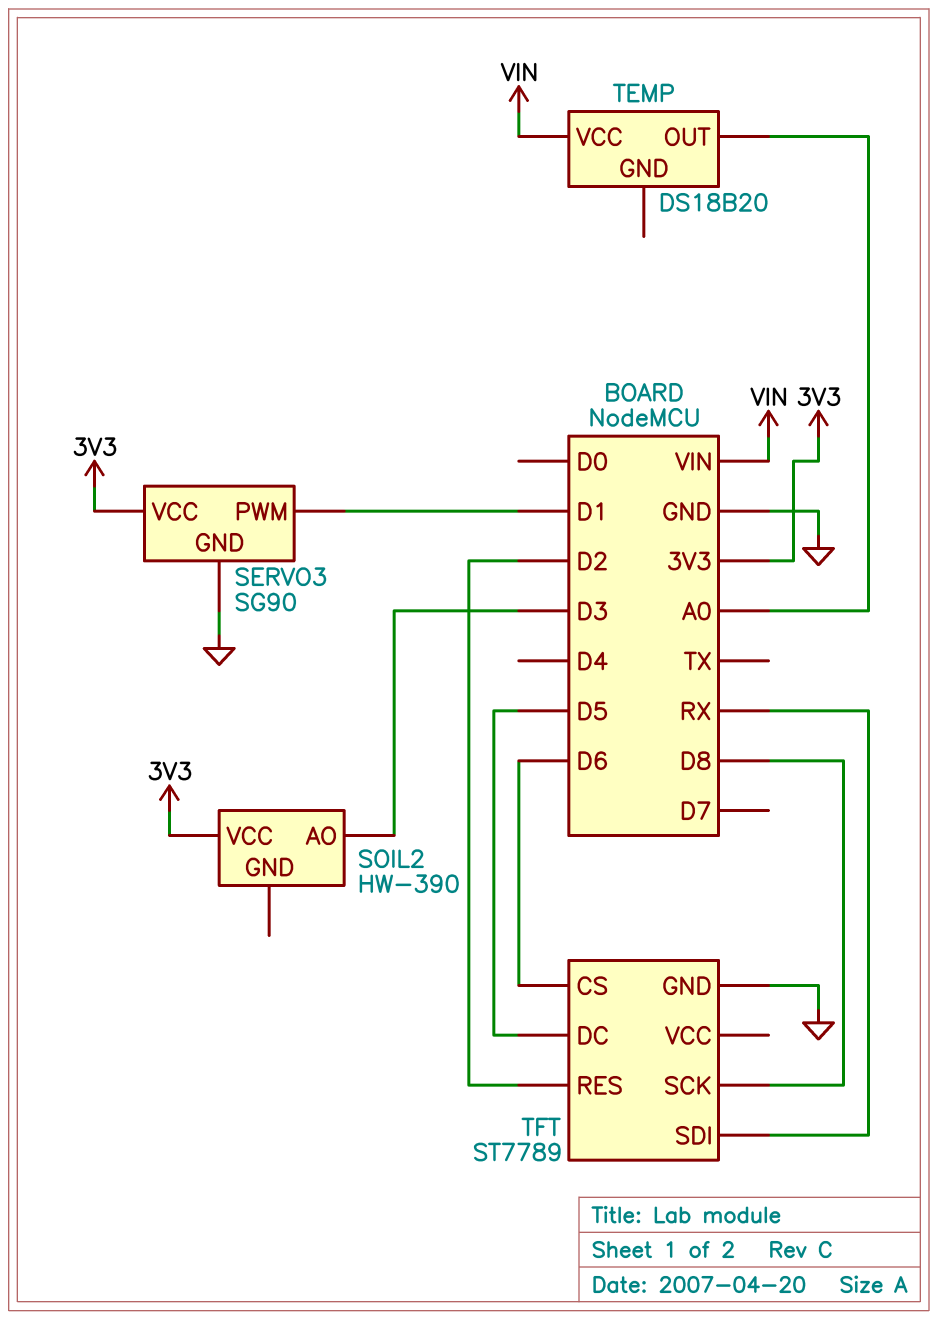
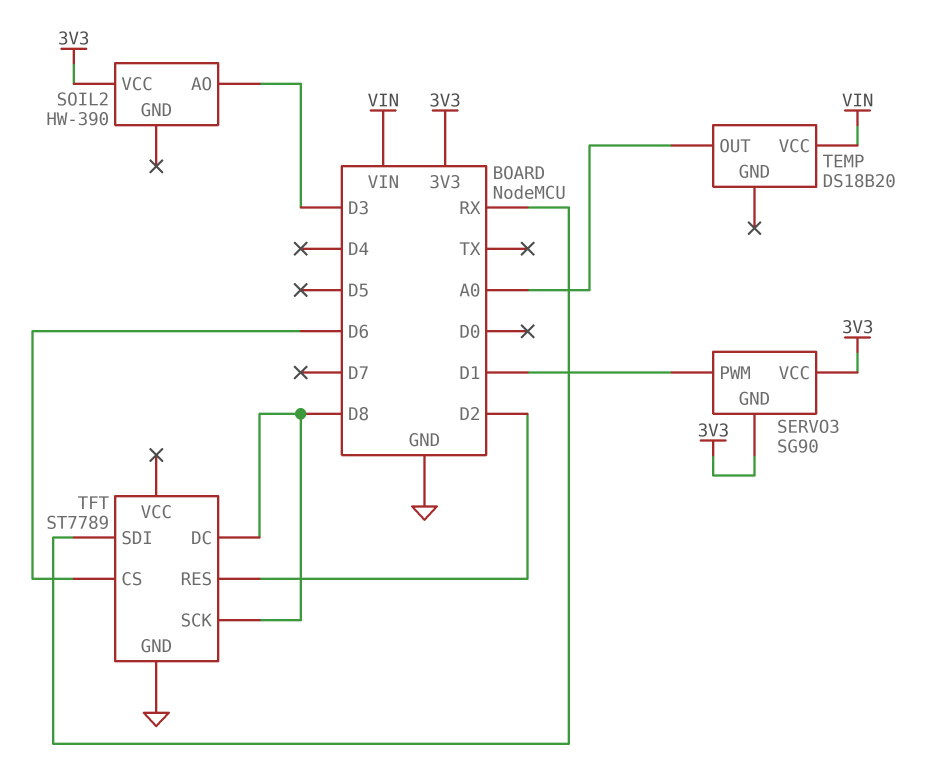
SERVO3 pin GND: GND -> 3V3
TFT pin DC: D5 -> D8

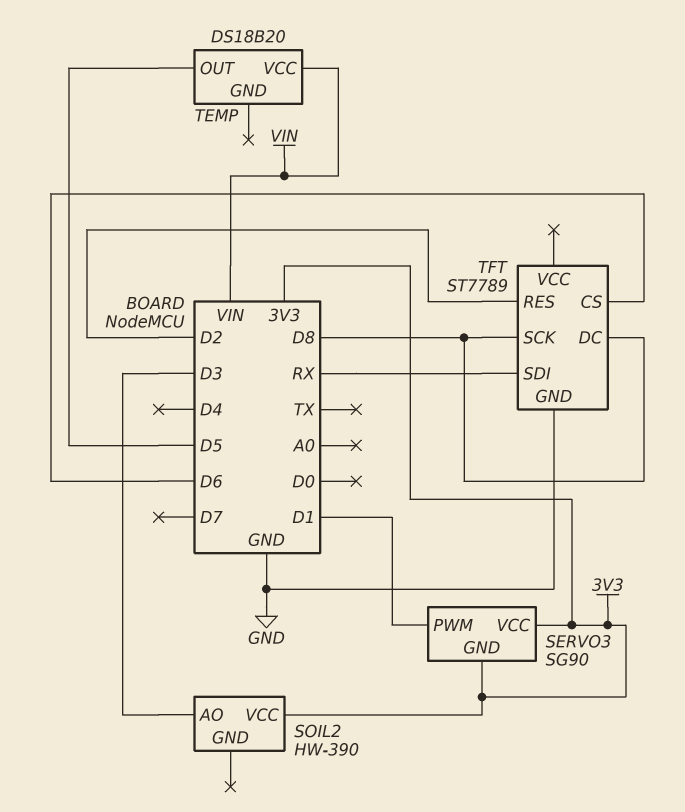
TEMP pin OUT: A0 -> D5

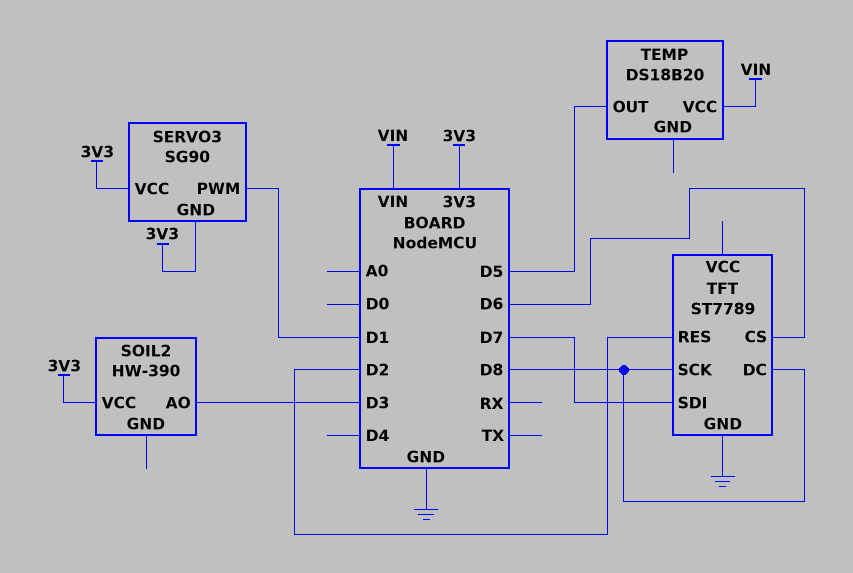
TFT pin SDI: RX -> D7

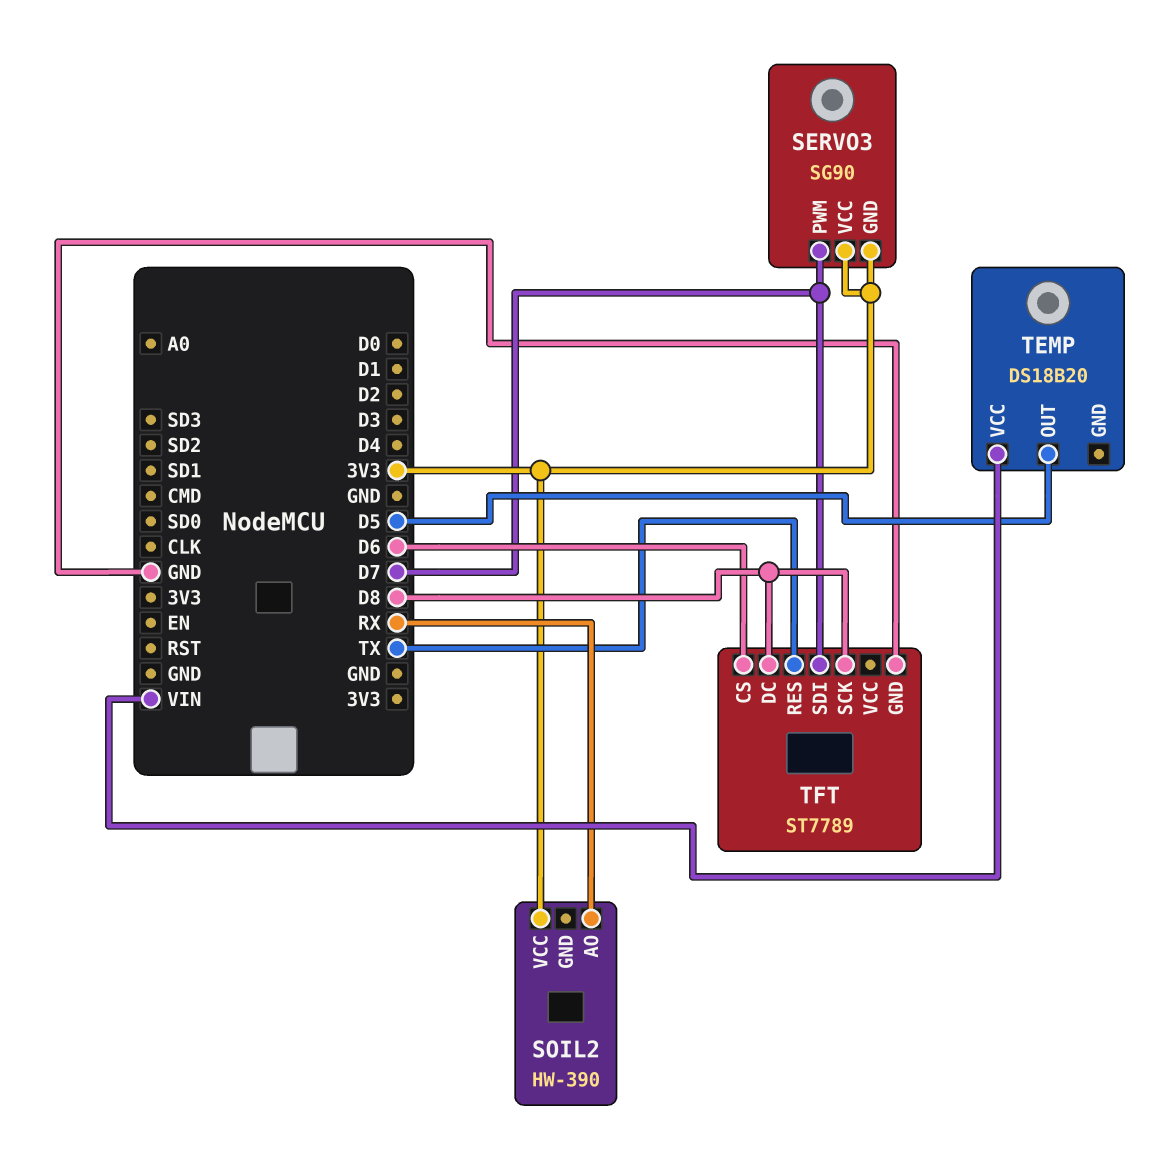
SERVO3 pin PWM: D1 -> D7
SOIL2 pin AO: D3 -> RX
TFT pin RES: D2 -> TX

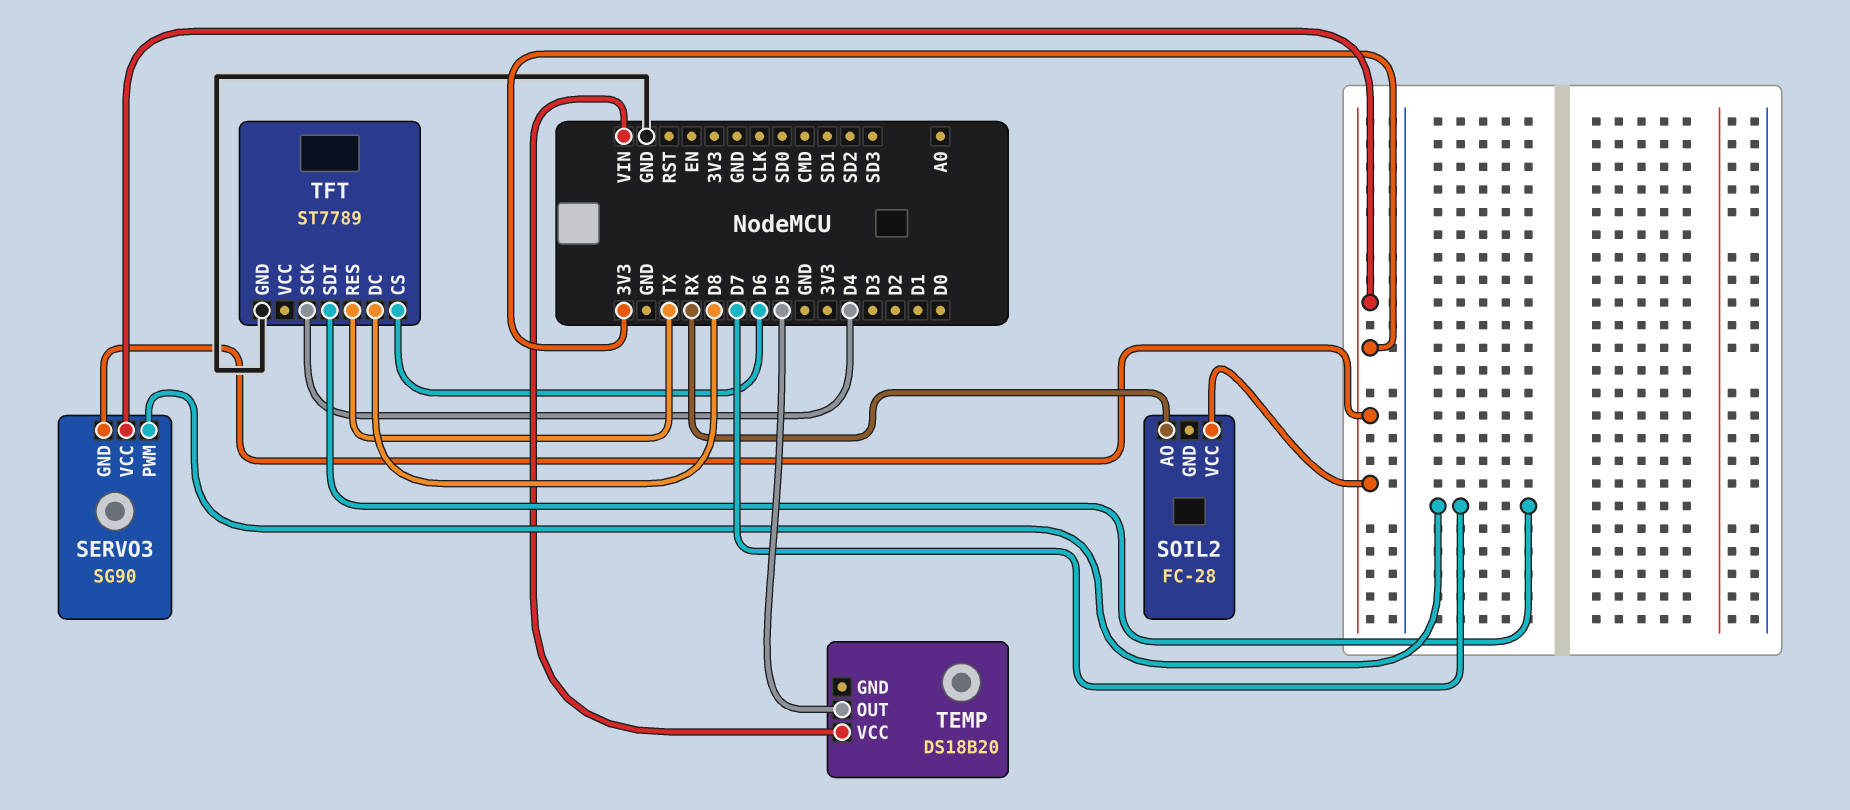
SOIL2: HW-390 -> FC-28
TFT pin SCK: D8 -> D4

